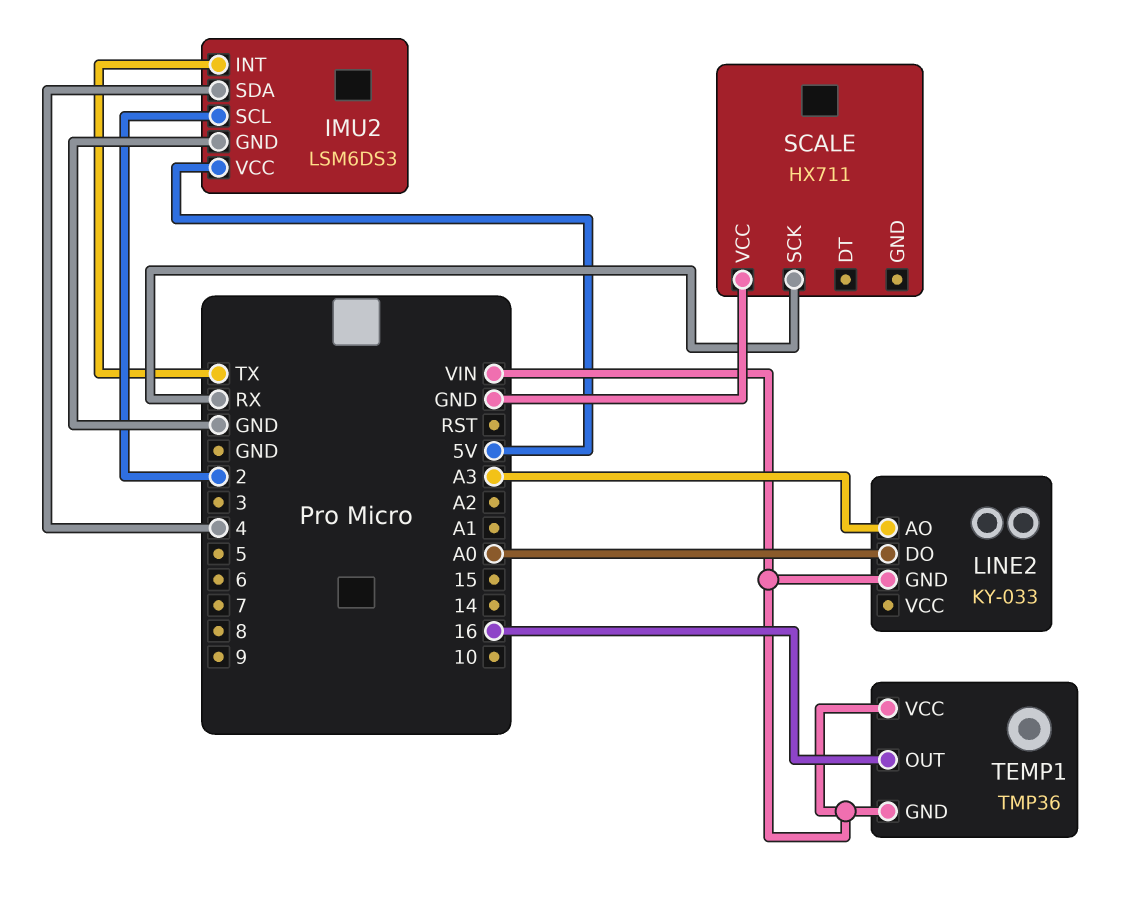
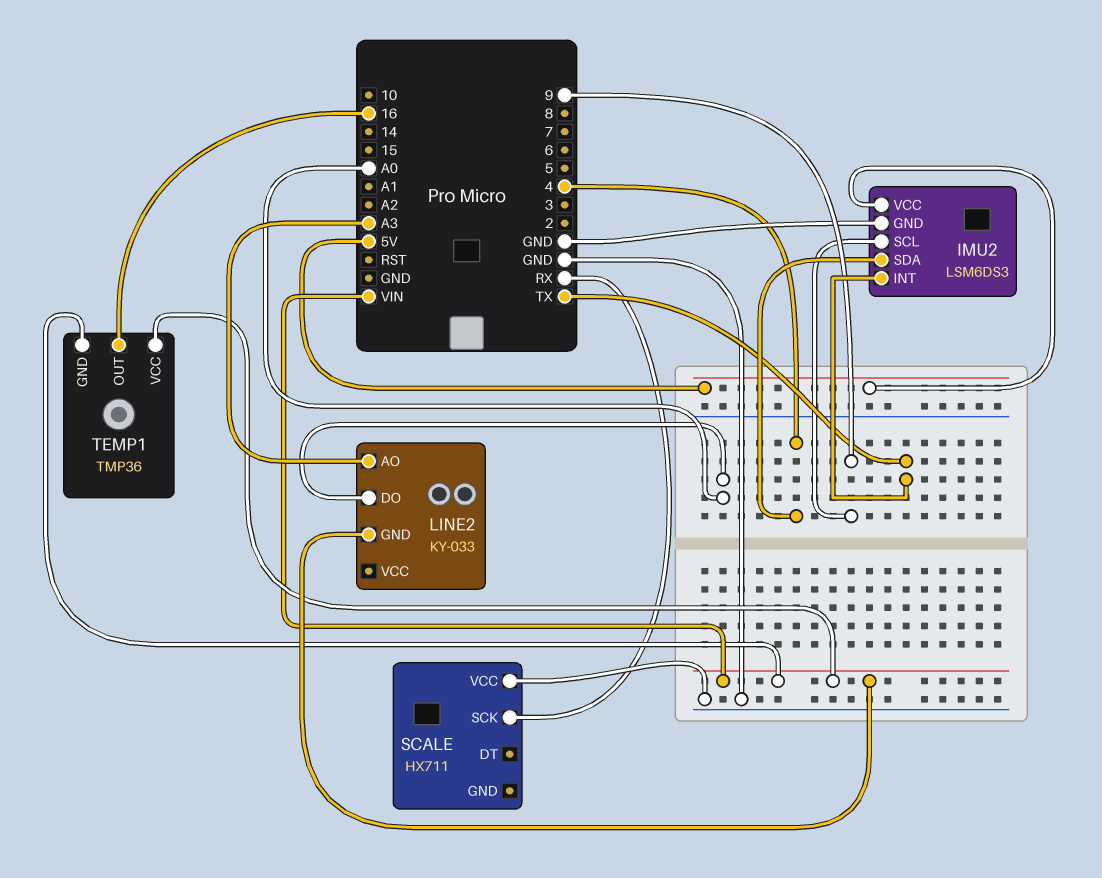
IMU2 pin SCL: 2 -> 9

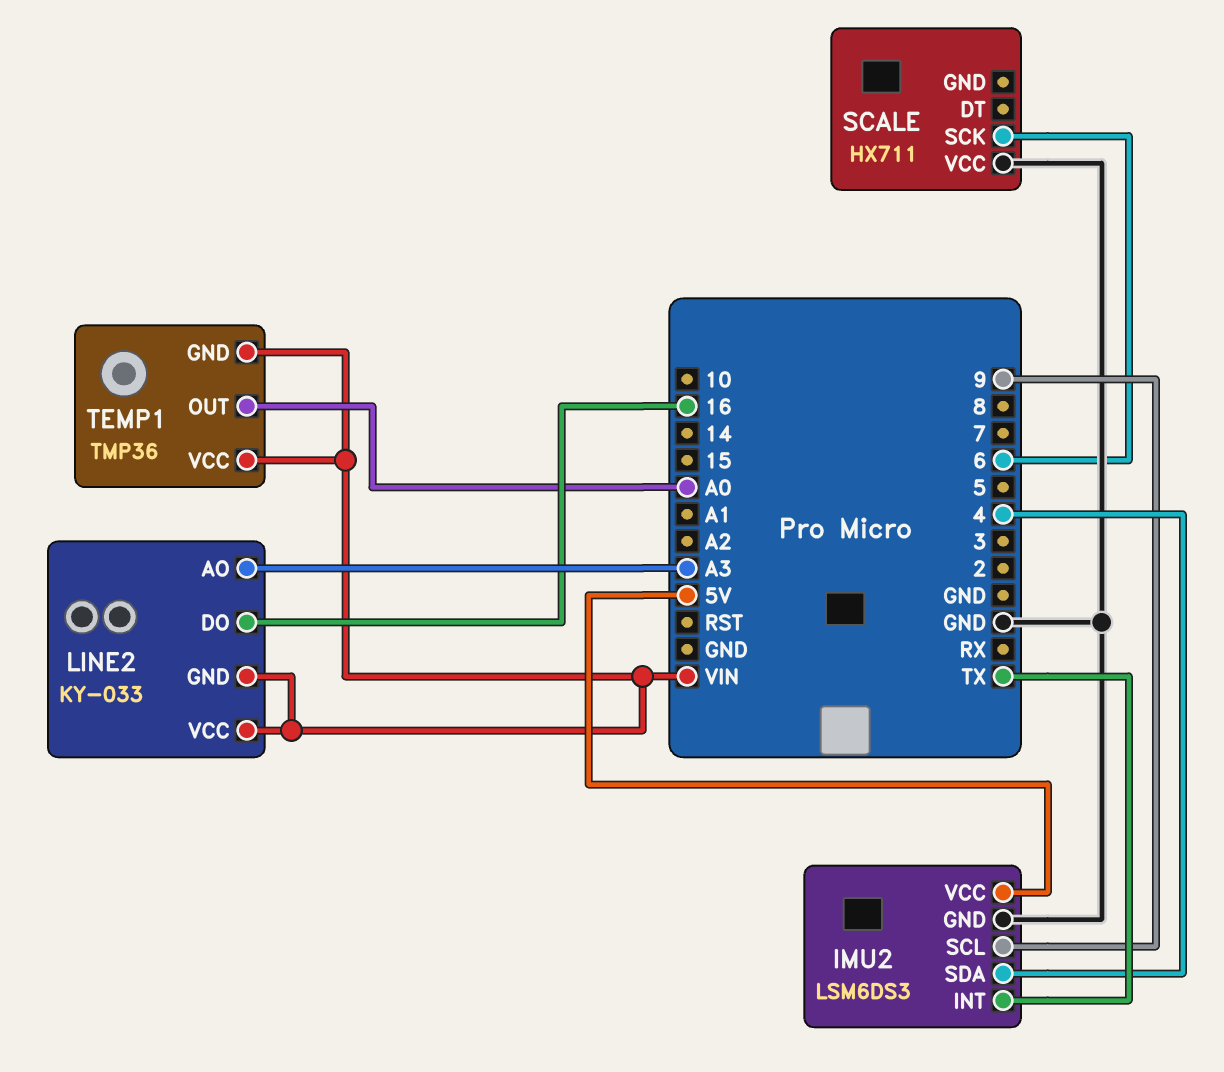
LINE2 pin DO: A0 -> 16
LINE2 pin VCC: none -> VIN
SCALE pin SCK: RX -> 6
TEMP1 pin OUT: 16 -> A0

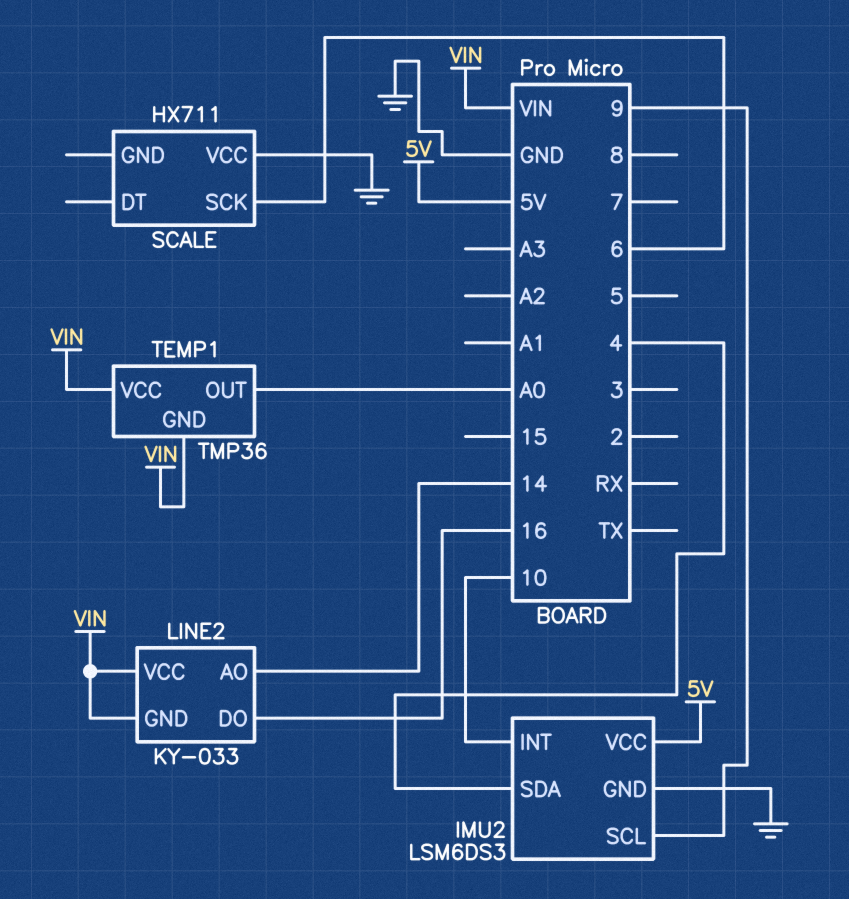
IMU2 pin INT: TX -> 10
LINE2 pin AO: A3 -> 14

